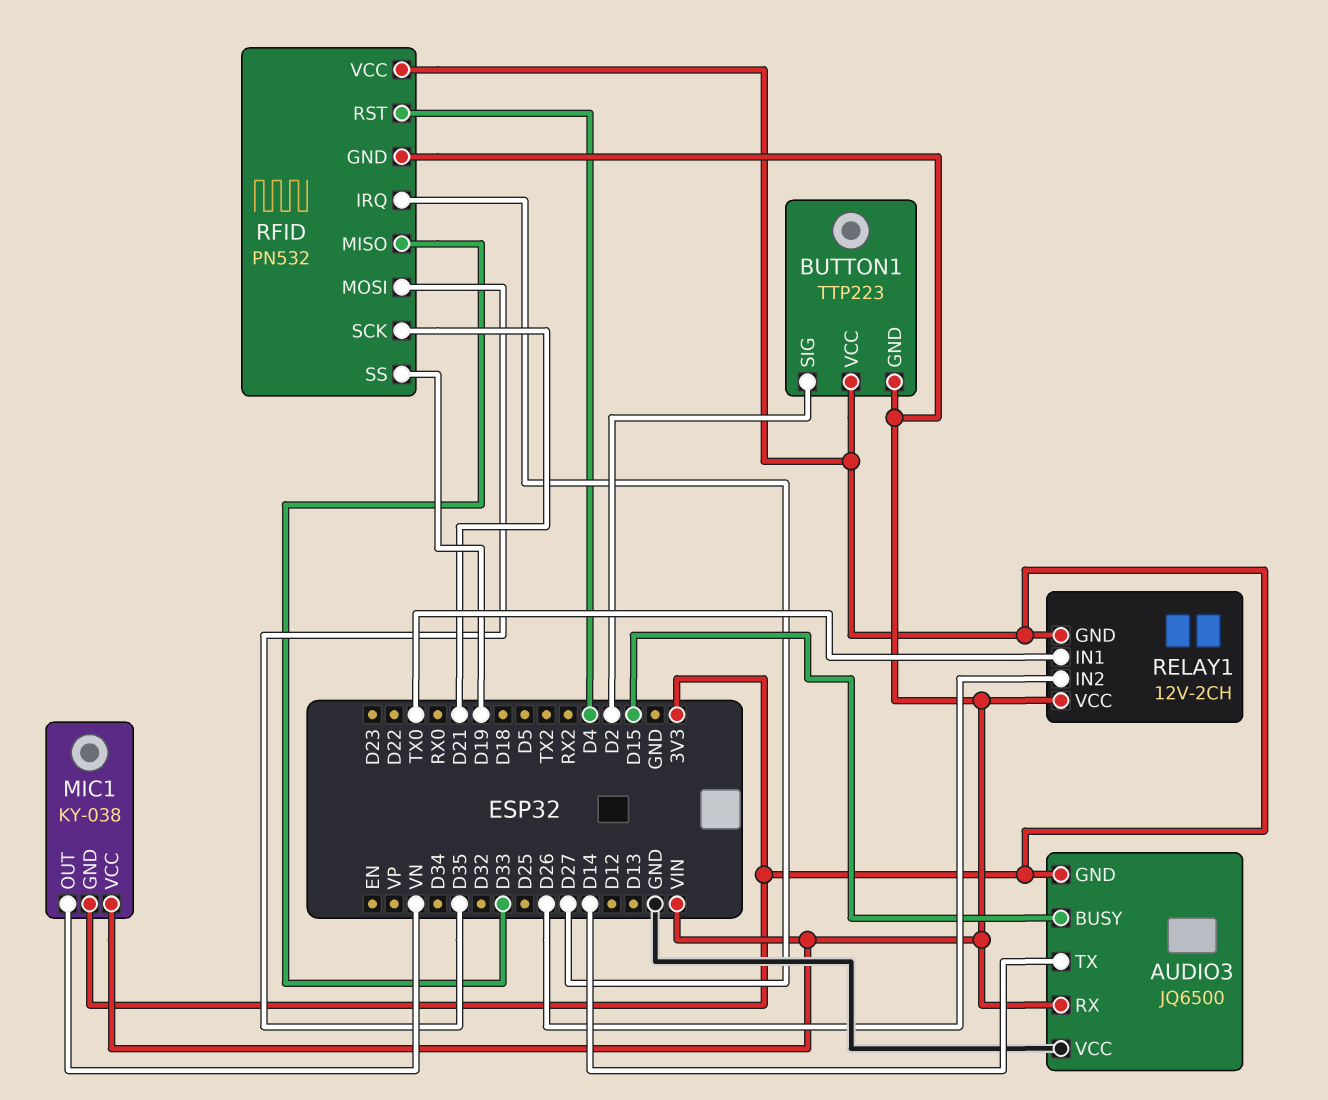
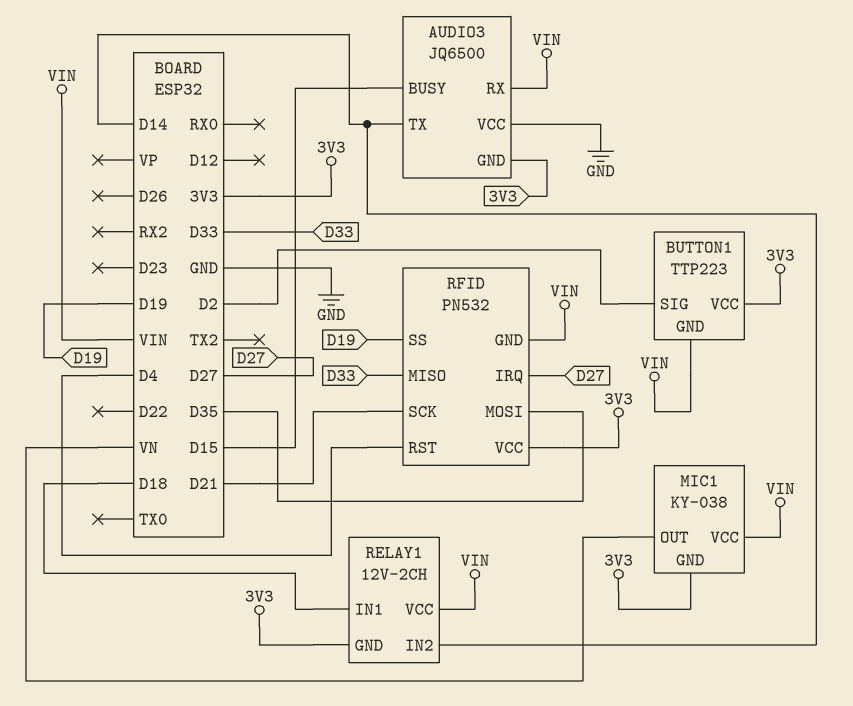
RELAY1 pin IN1: TX0 -> D18
RELAY1 pin IN2: D26 -> D14

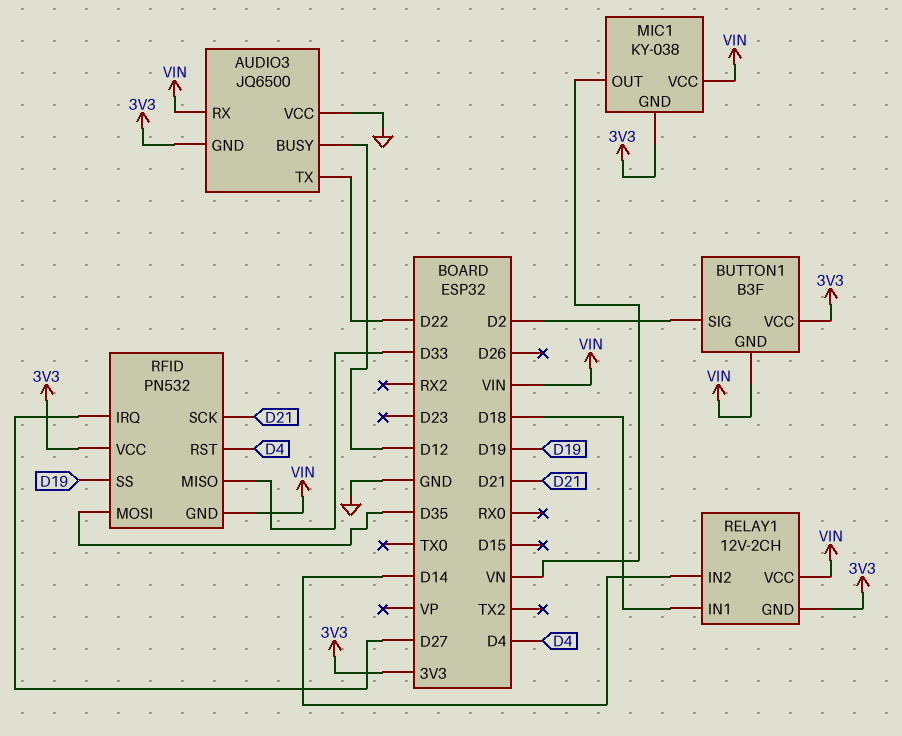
AUDIO3 pin BUSY: D15 -> D12
AUDIO3 pin TX: D14 -> D22
BUTTON1: TTP223 -> B3F

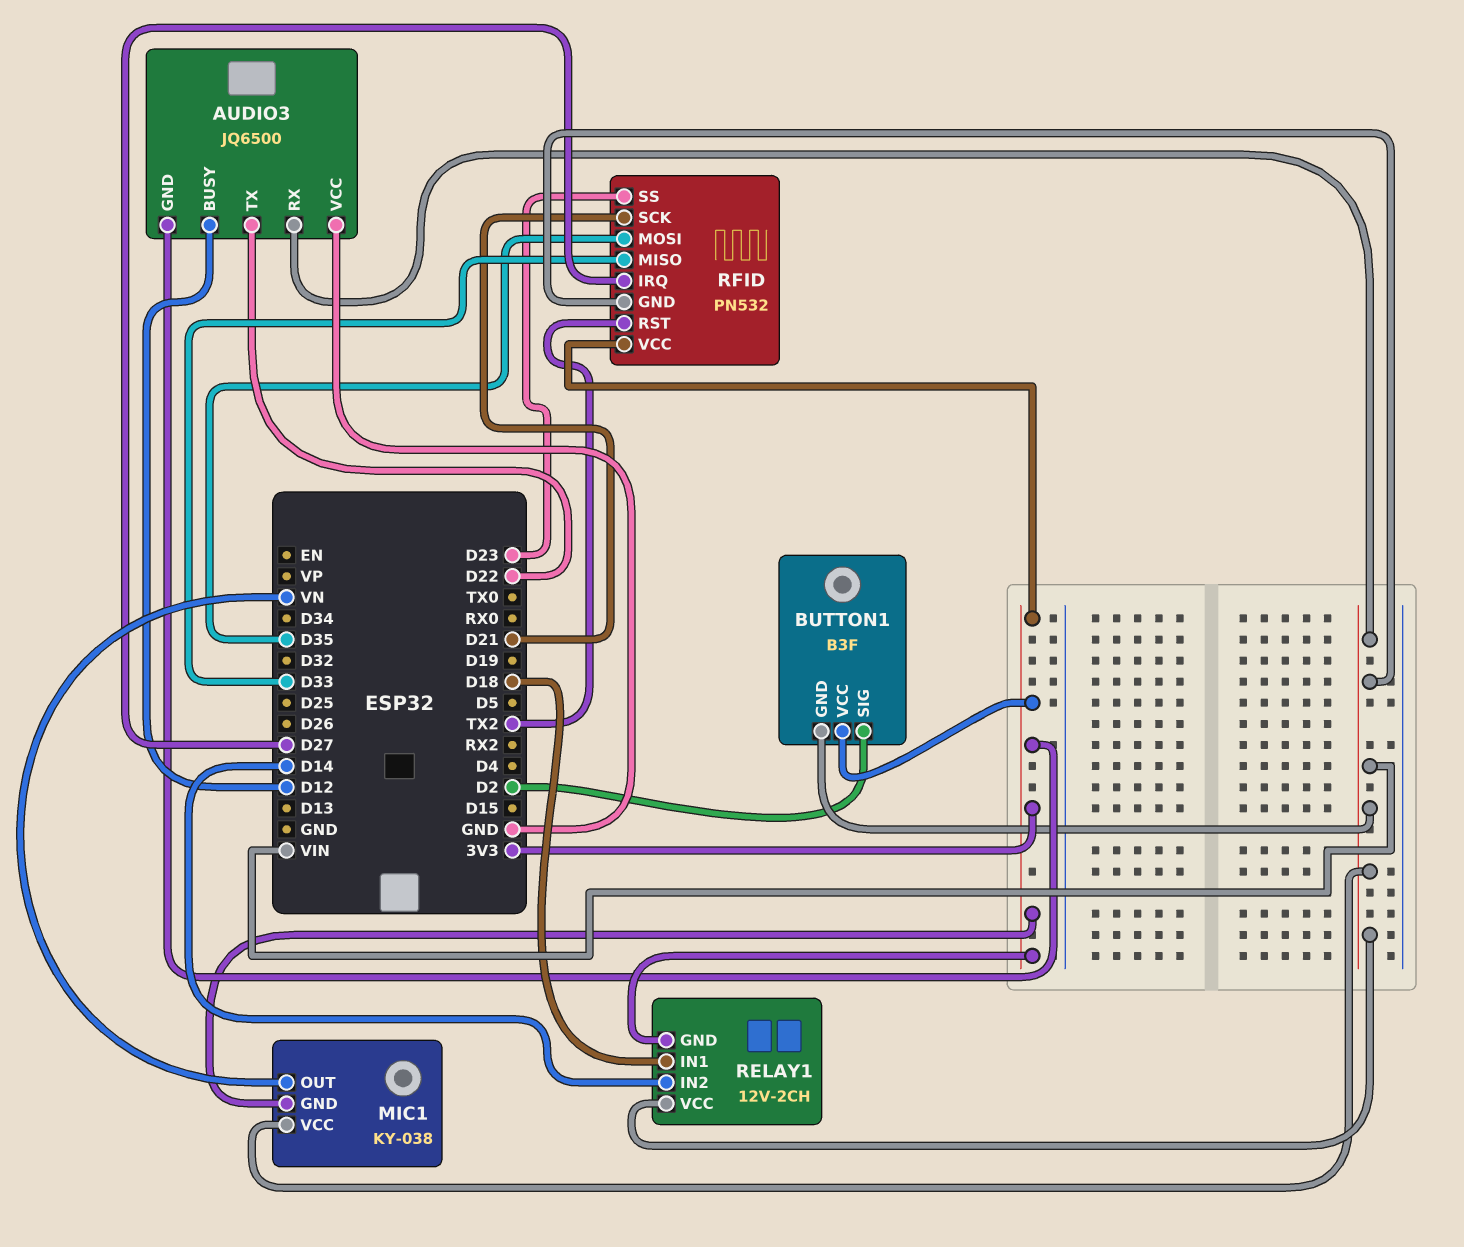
RFID pin RST: D4 -> TX2
RFID pin SS: D19 -> D23

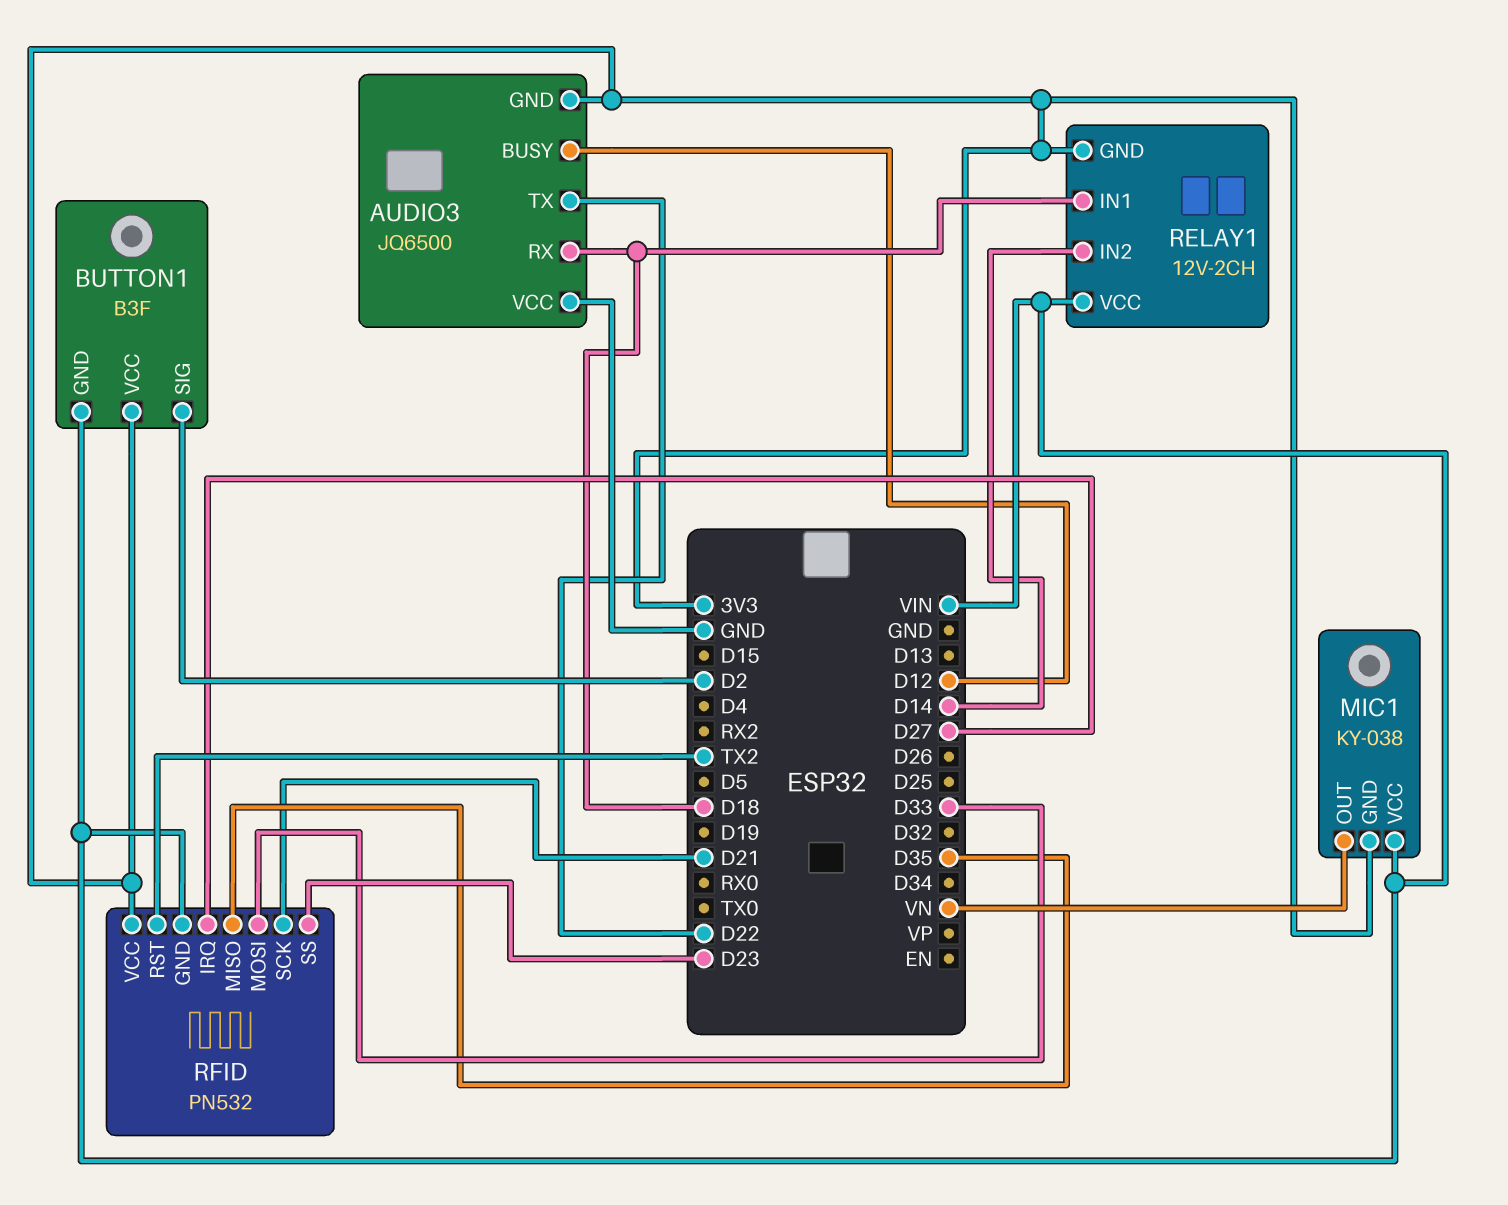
AUDIO3 pin RX: VIN -> D18
RFID pin MISO: D33 -> D35
RFID pin MOSI: D35 -> D33

